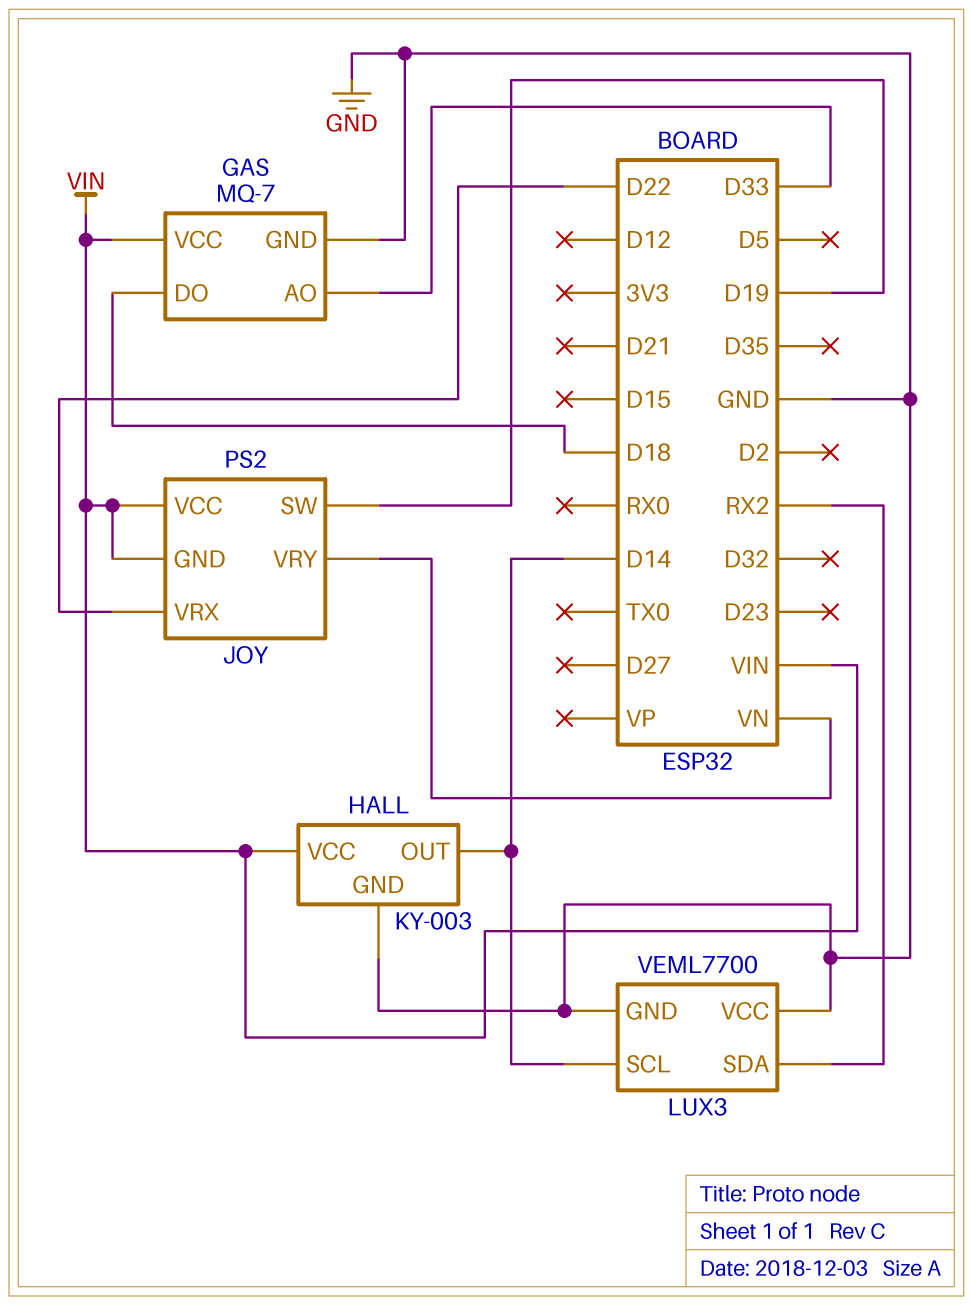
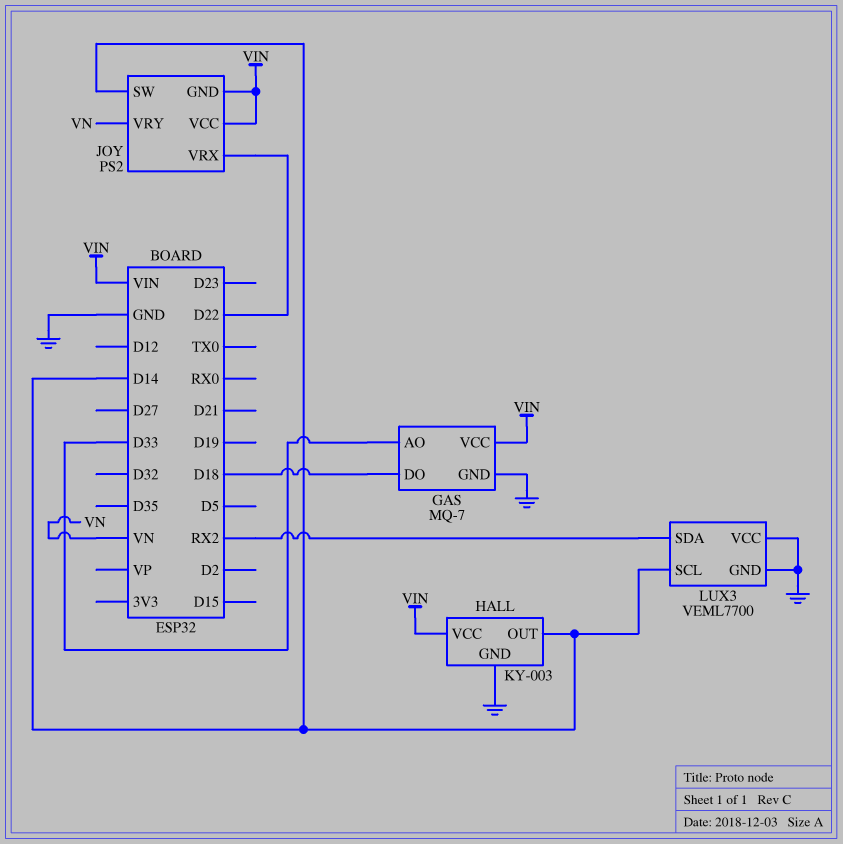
JOY pin SW: D19 -> D14

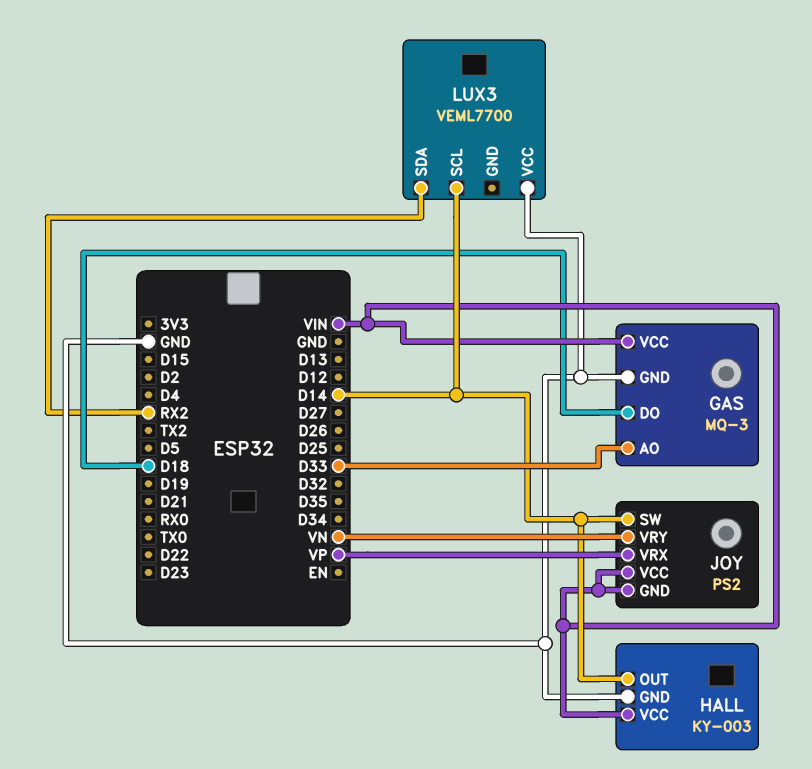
GAS: MQ-7 -> MQ-3
JOY pin VRX: D22 -> VP
LUX3 pin GND: GND -> none

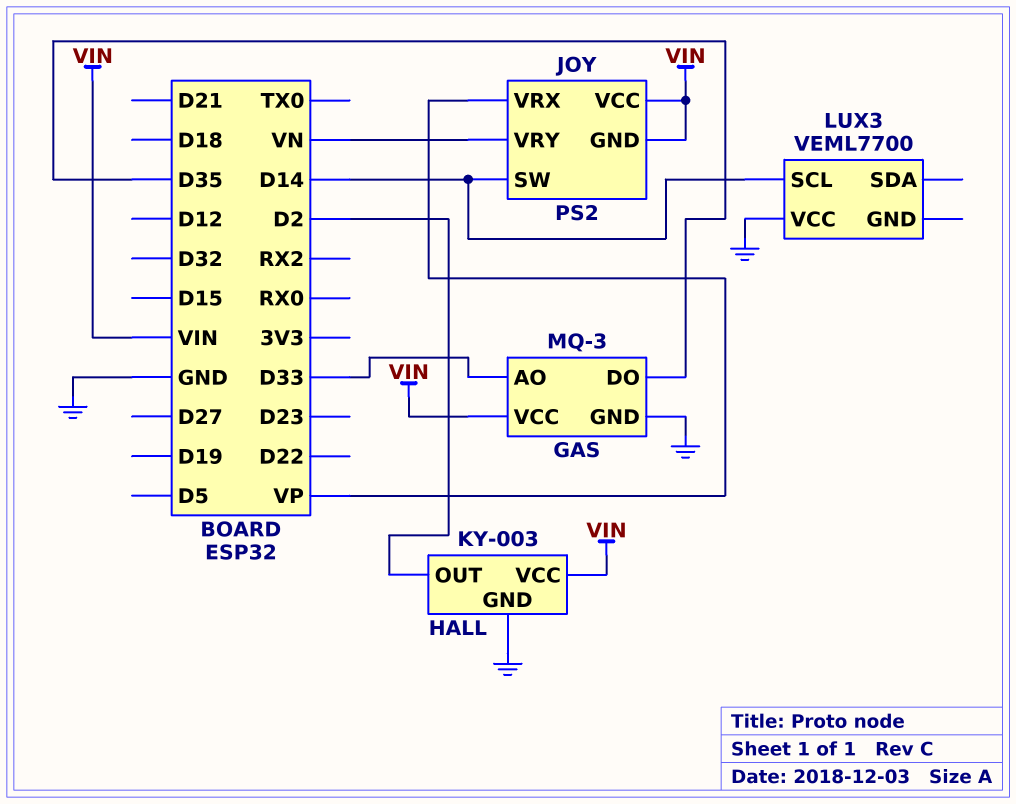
GAS pin DO: D18 -> D35
HALL pin OUT: D14 -> D2
LUX3 pin SDA: RX2 -> none

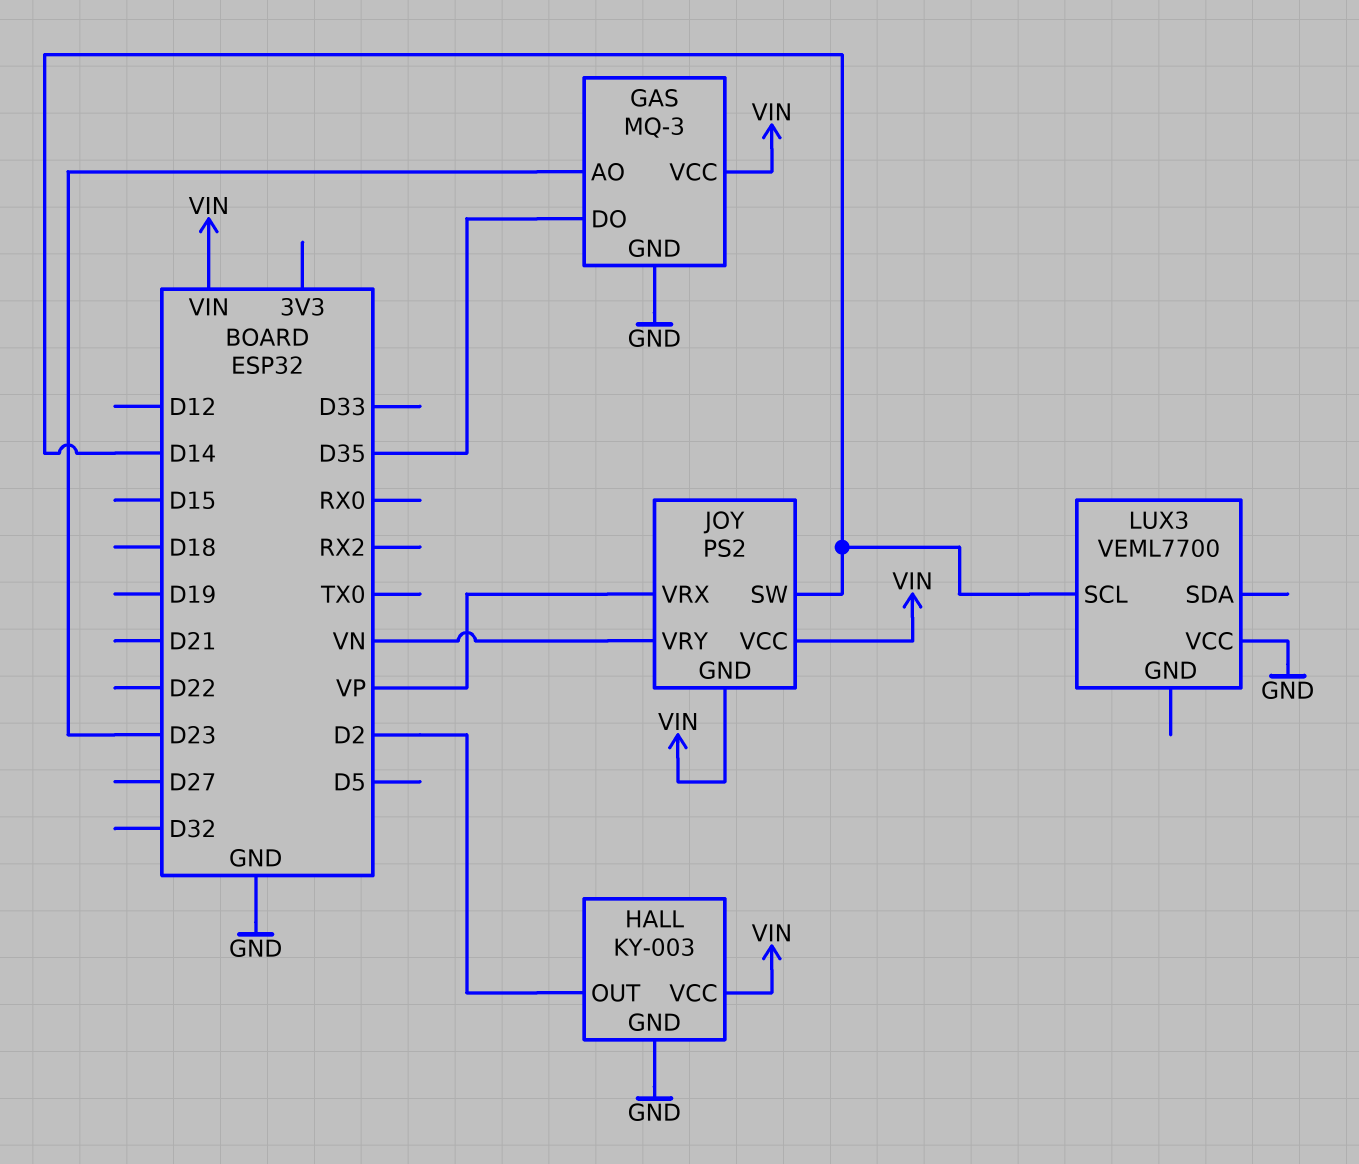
GAS pin AO: D33 -> D23

